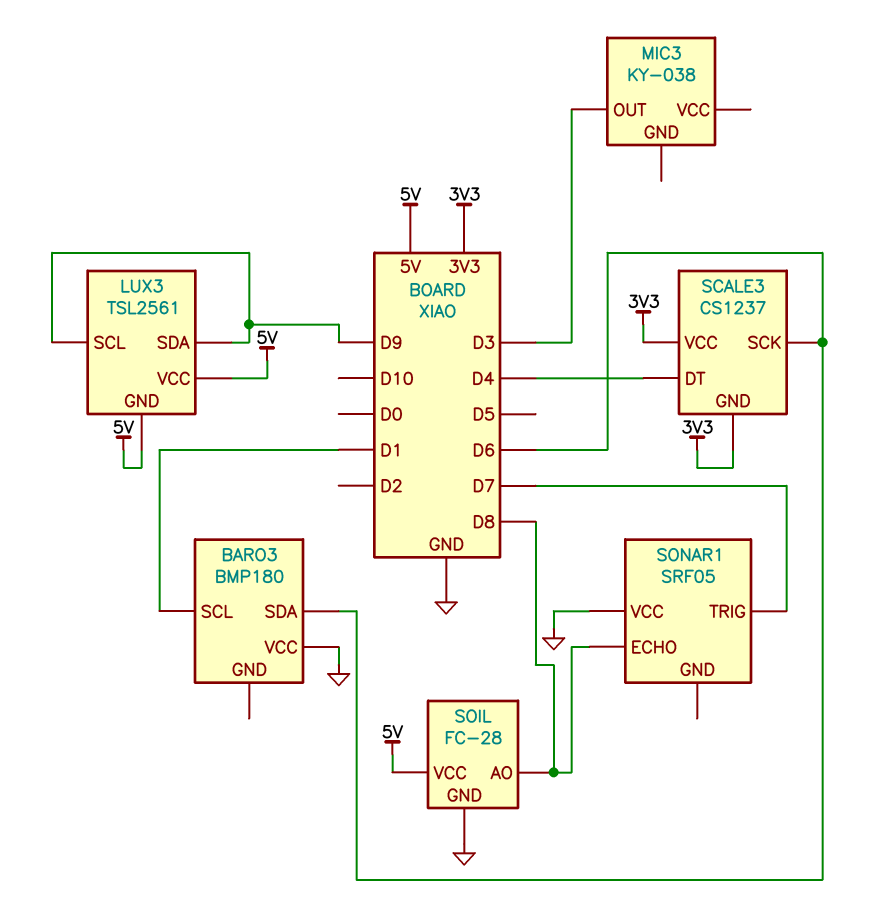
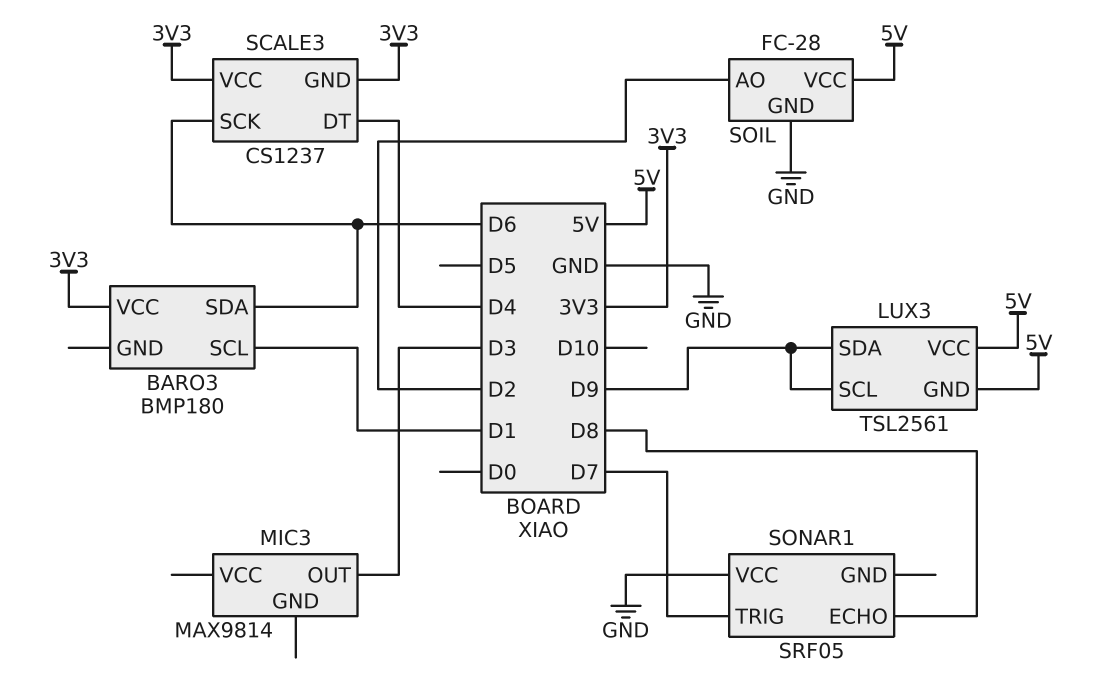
BARO3 pin VCC: GND -> 3V3
MIC3: KY-038 -> MAX9814
SOIL pin AO: D8 -> D2

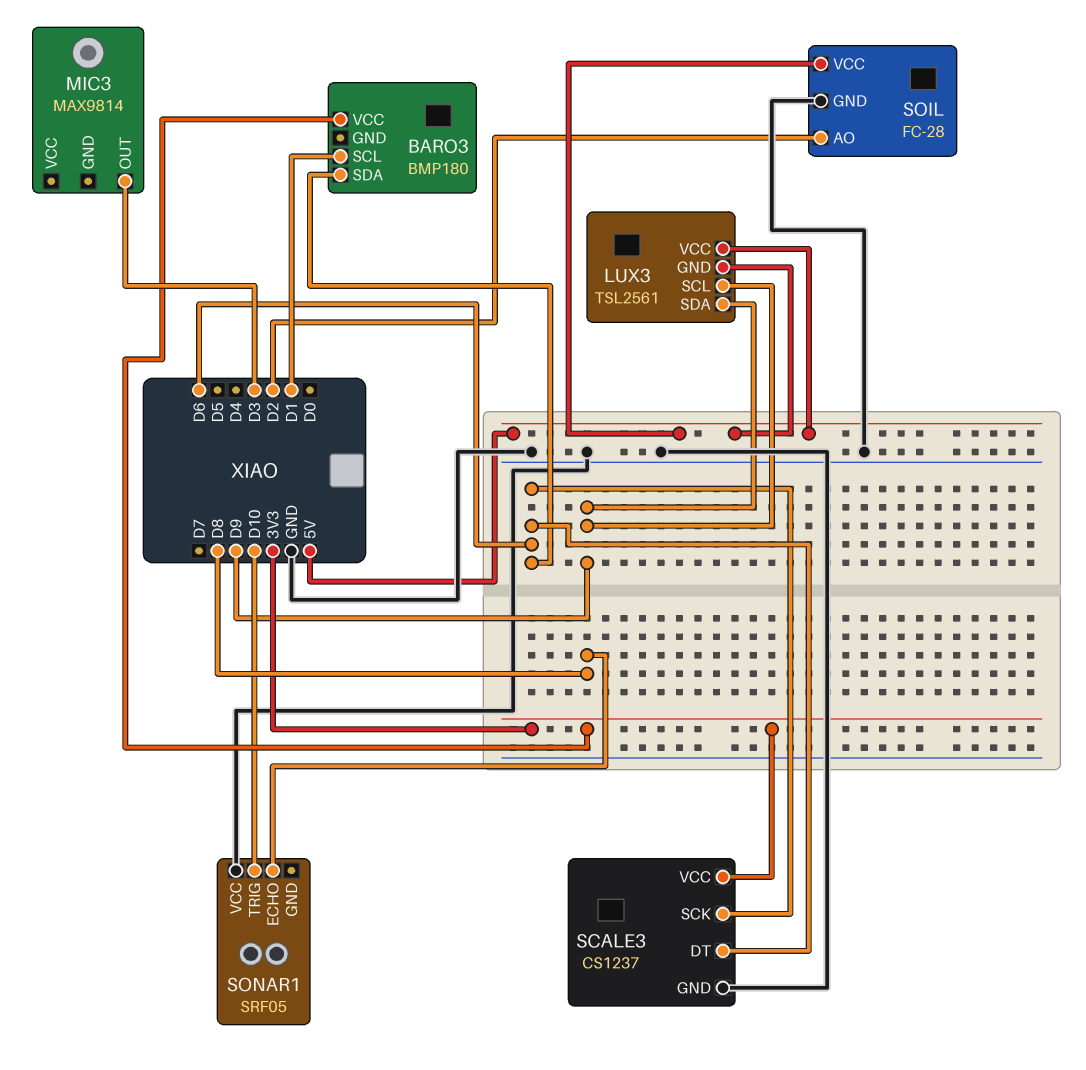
SCALE3 pin DT: D4 -> D6
SCALE3 pin GND: 3V3 -> GND
SONAR1 pin TRIG: D7 -> D10

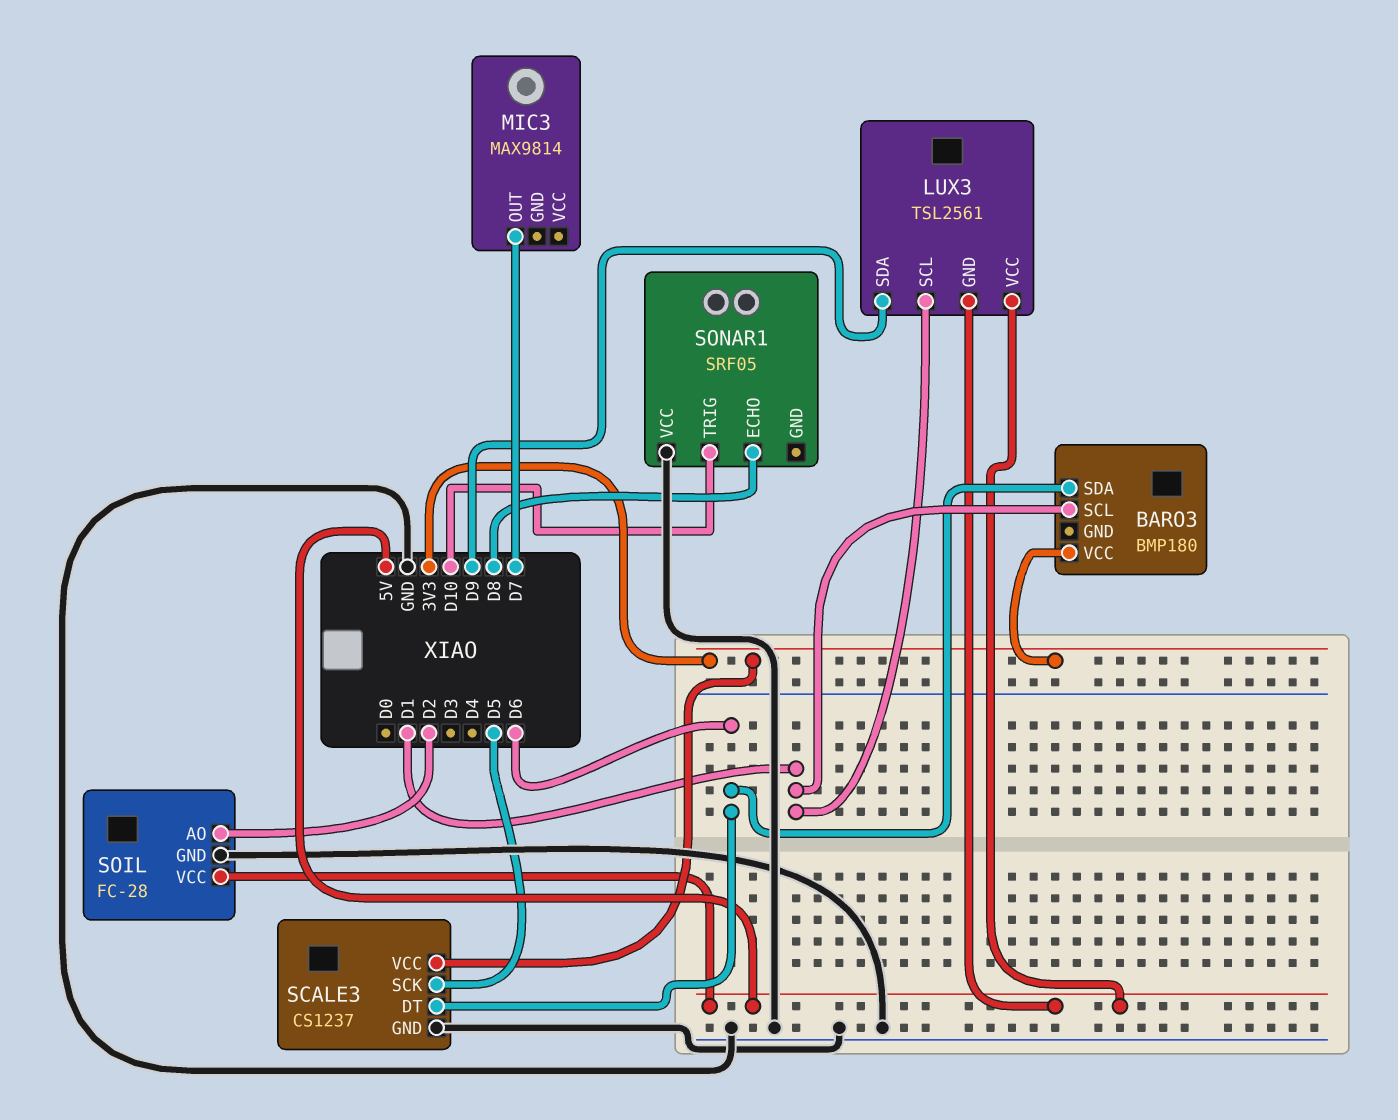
LUX3 pin SCL: D9 -> D1
MIC3 pin OUT: D3 -> D7
SCALE3 pin SCK: D6 -> D5

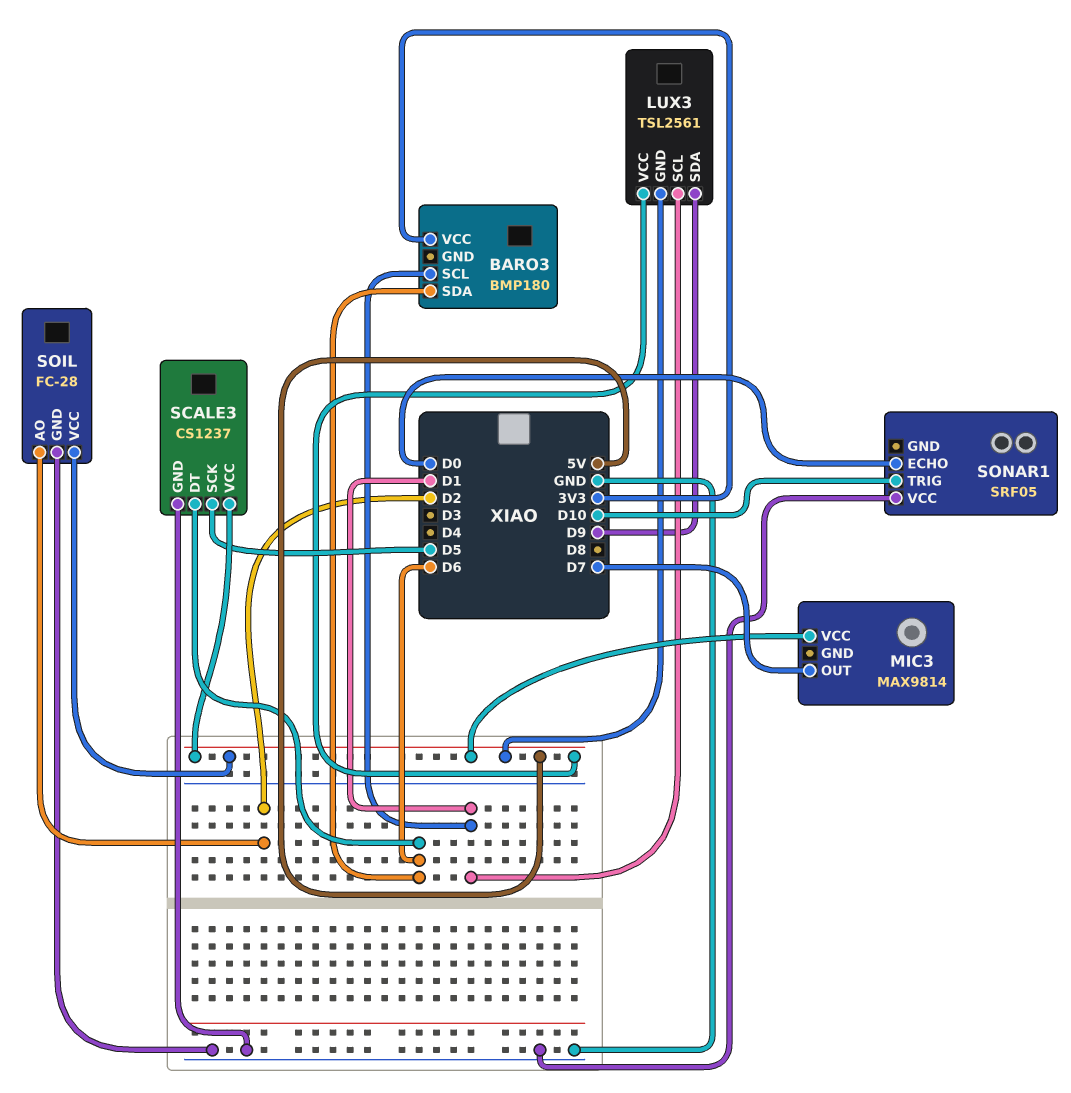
MIC3 pin VCC: none -> 5V
SCALE3 pin VCC: 3V3 -> 5V
SONAR1 pin ECHO: D8 -> D0

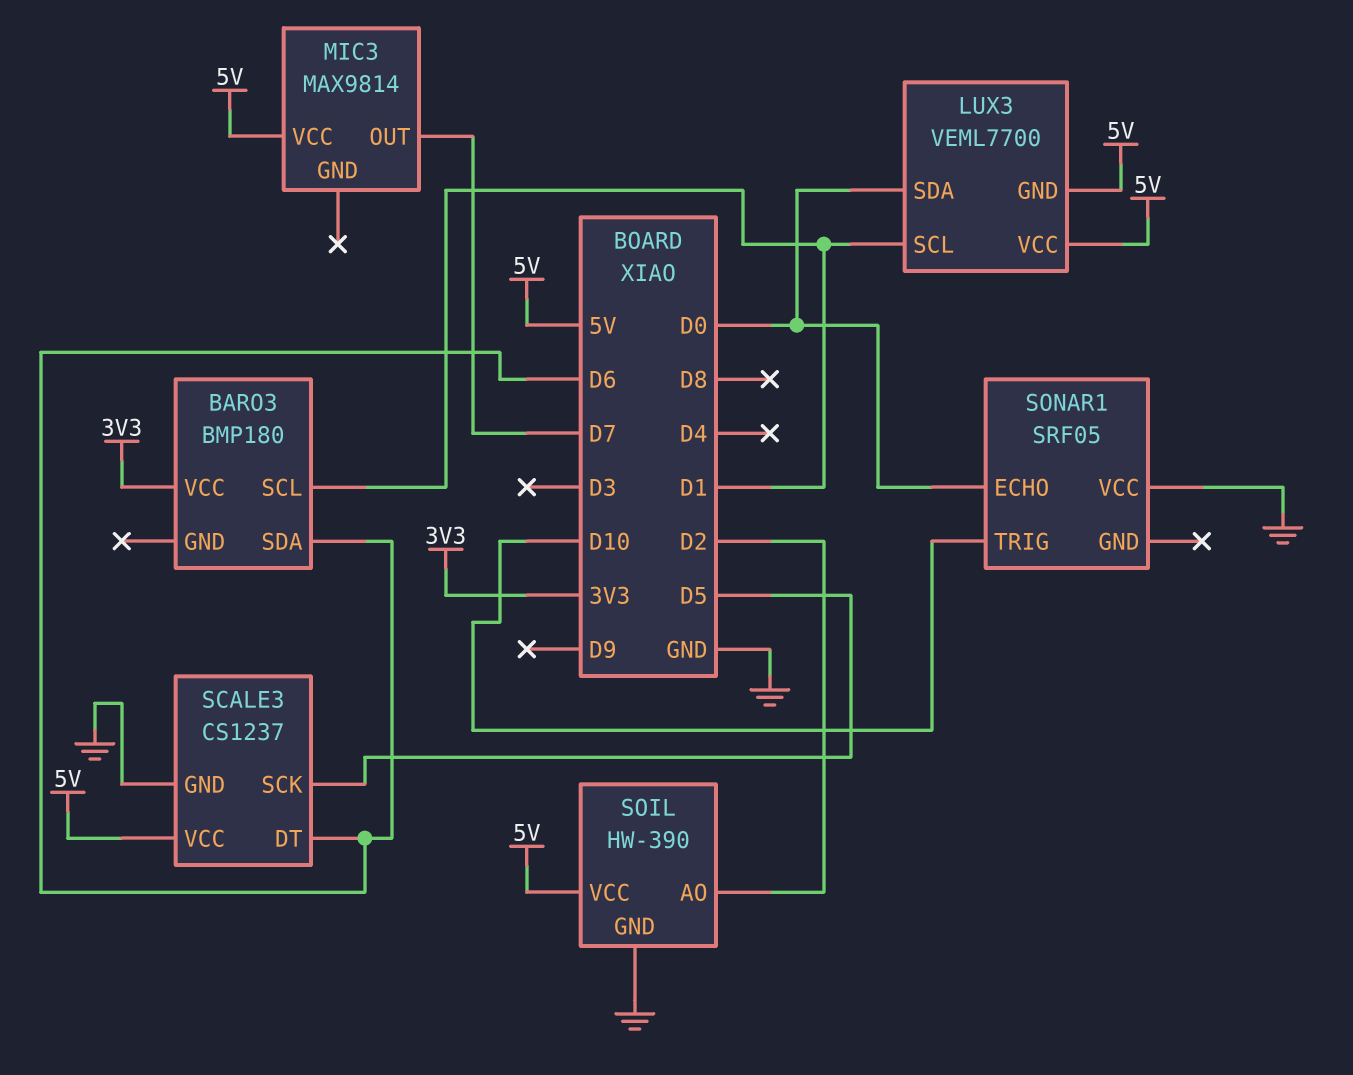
LUX3: TSL2561 -> VEML7700
LUX3 pin SDA: D9 -> D0
SOIL: FC-28 -> HW-390

